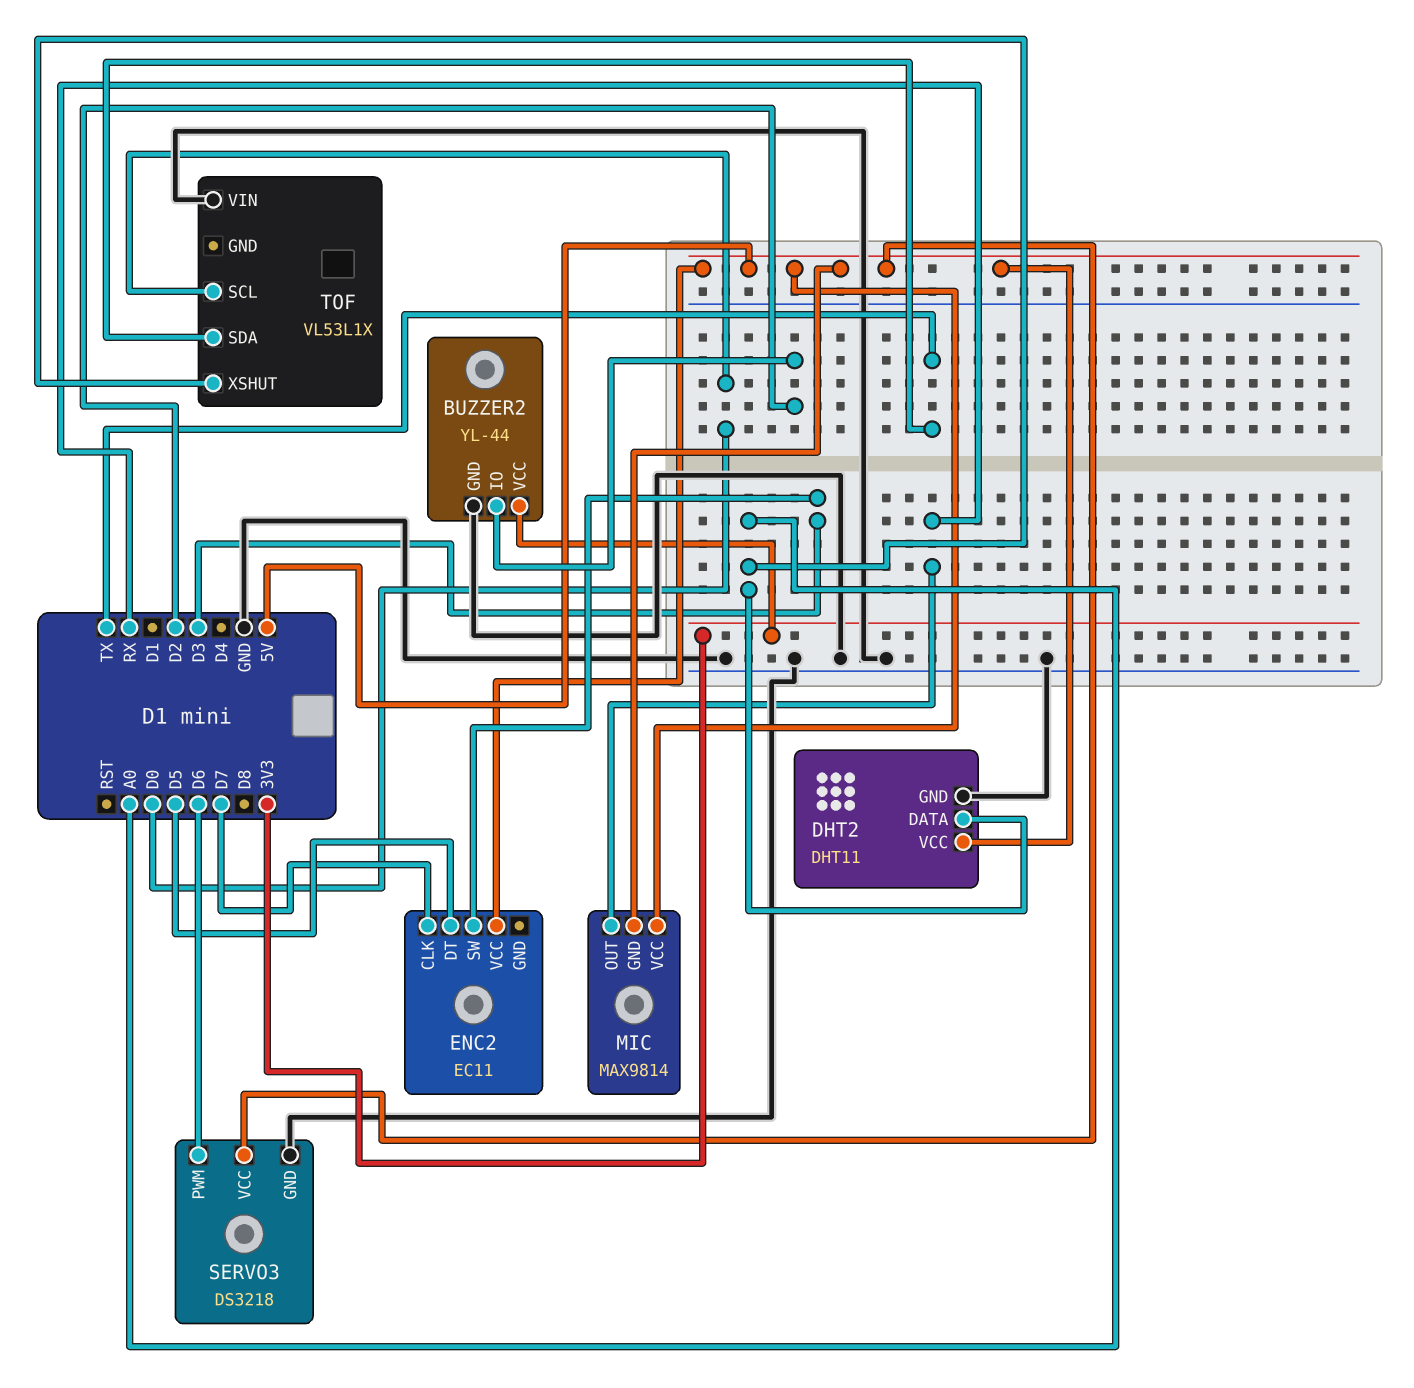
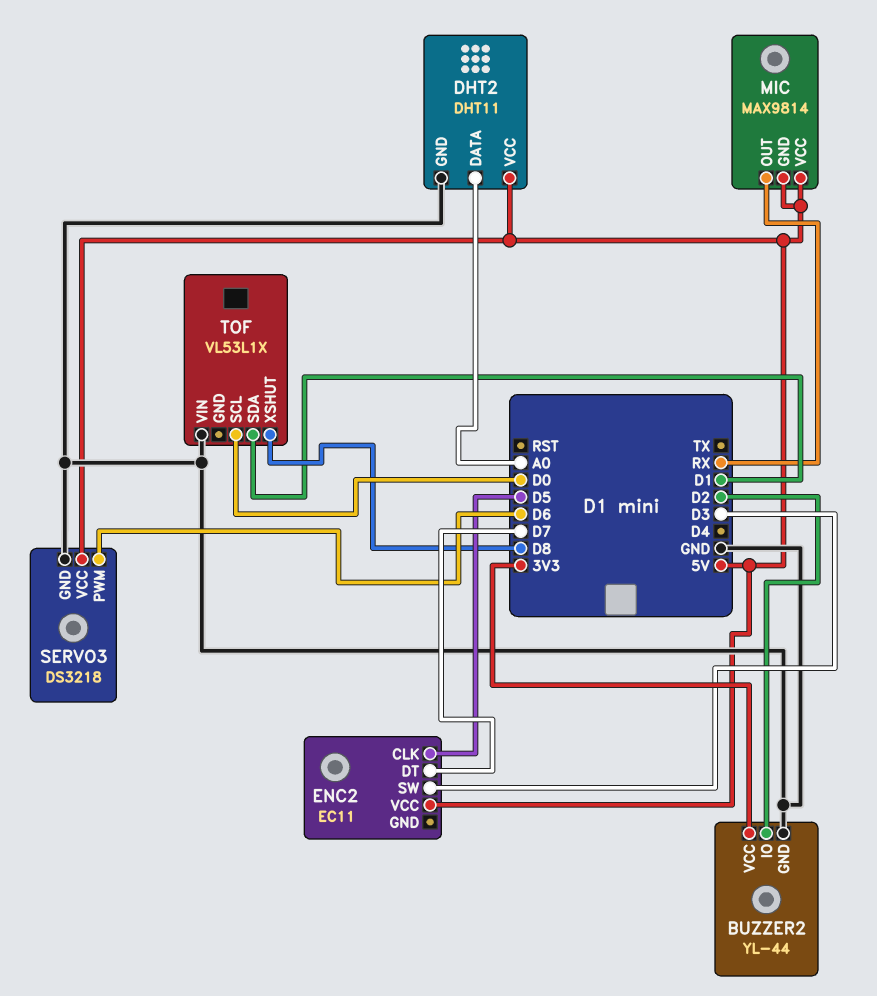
ENC2 pin CLK: D7 -> D5
ENC2 pin DT: D5 -> D7
TOF pin SDA: TX -> D1
TOF pin XSHUT: A0 -> D8

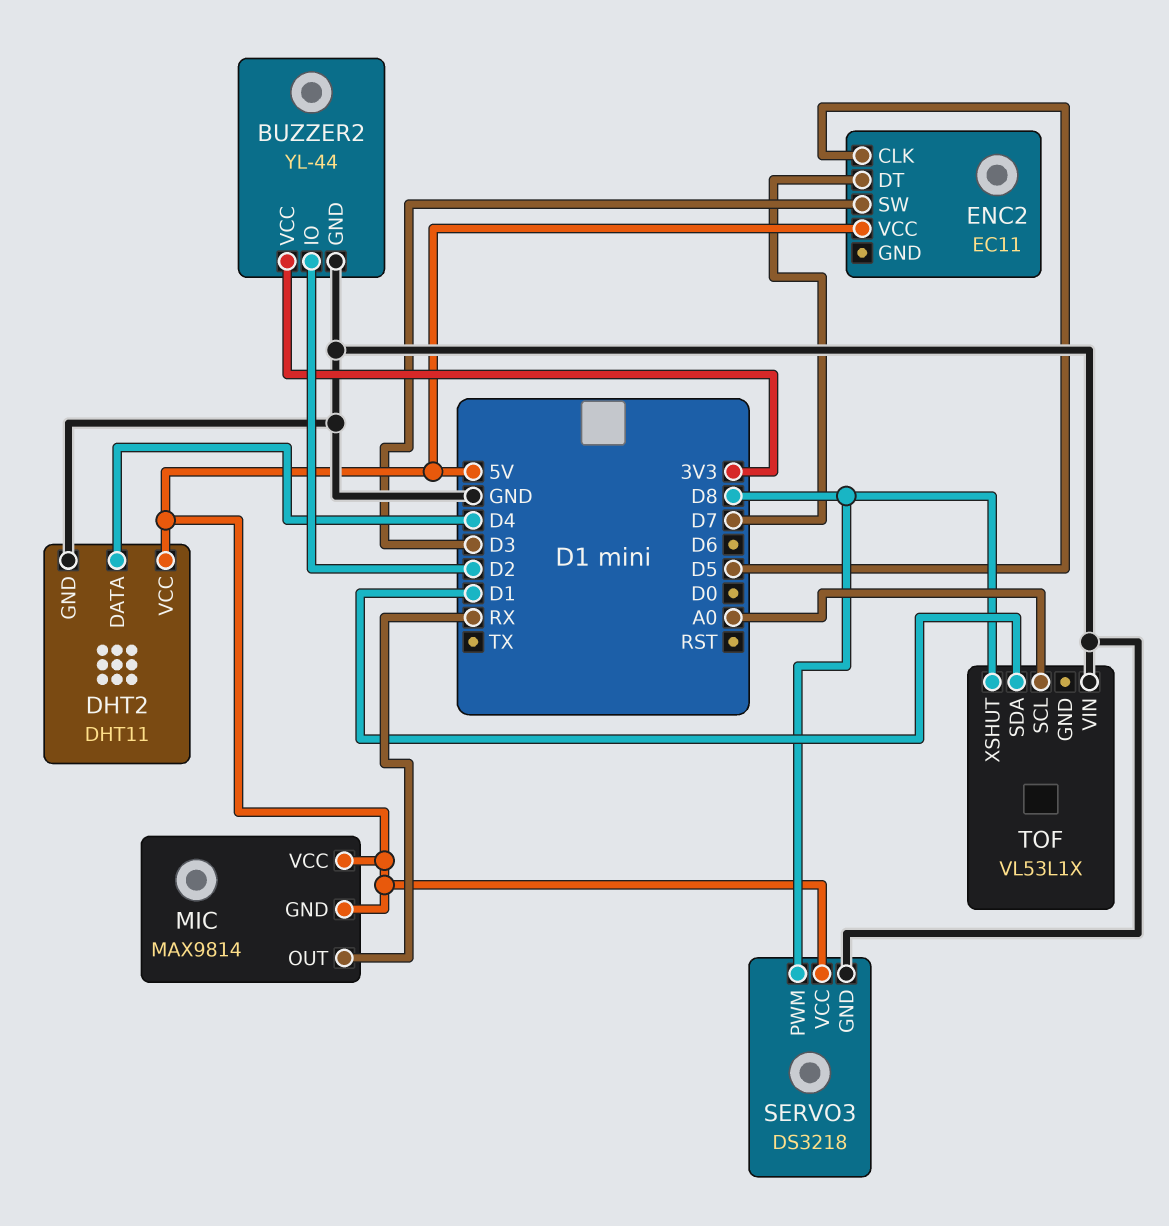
DHT2 pin DATA: A0 -> D4
SERVO3 pin PWM: D6 -> D8
TOF pin SCL: D0 -> A0

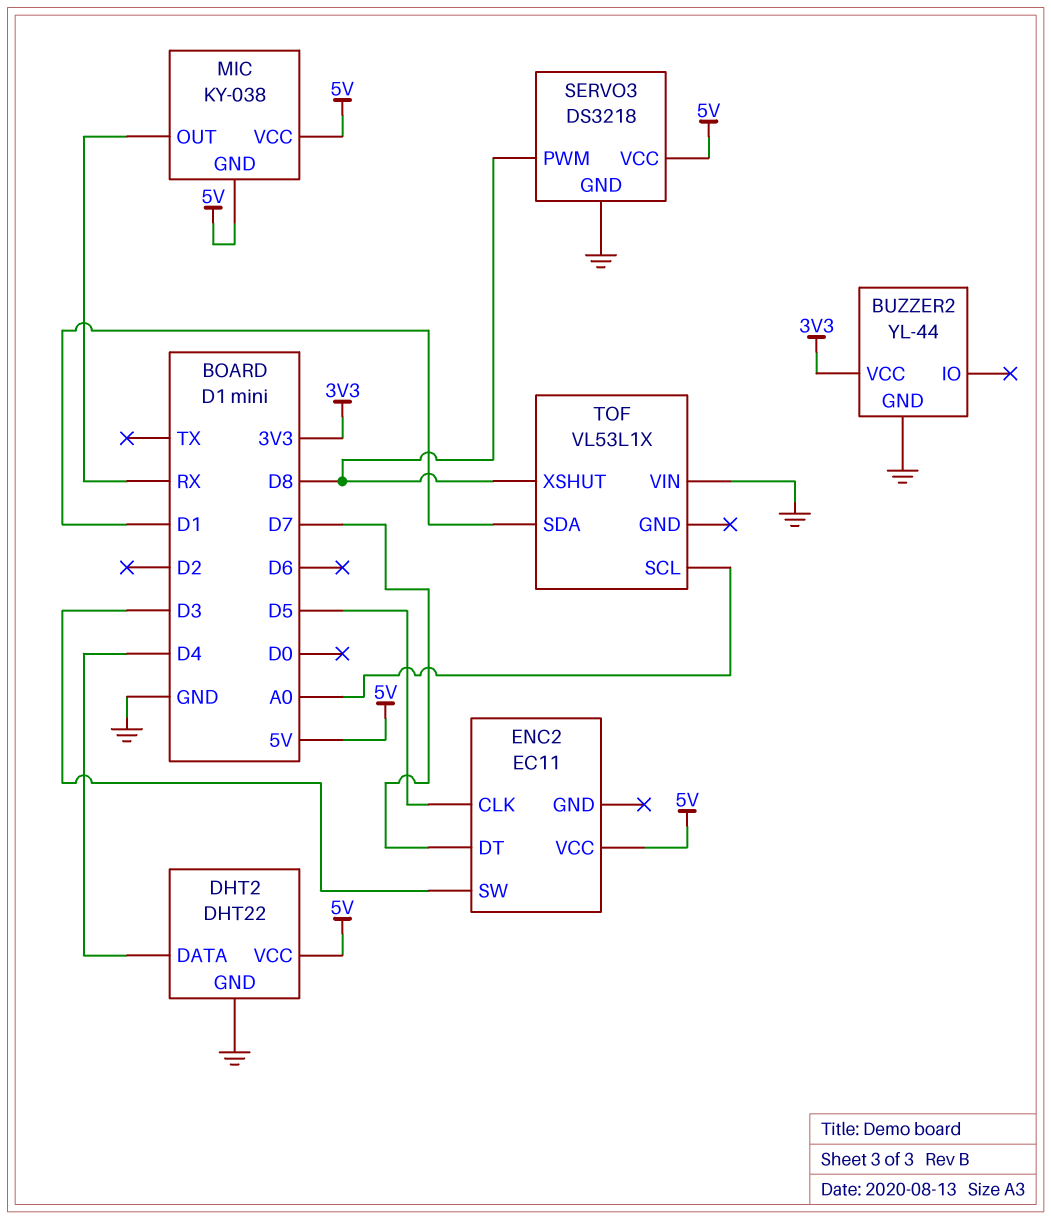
BUZZER2 pin IO: D2 -> none
DHT2: DHT11 -> DHT22
MIC: MAX9814 -> KY-038

